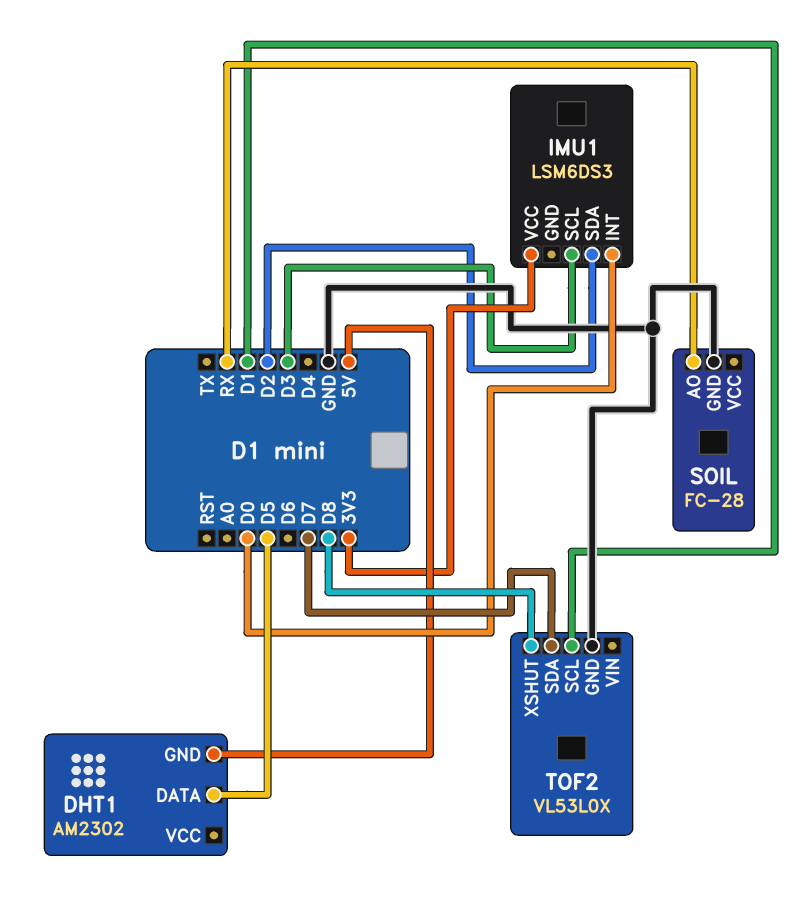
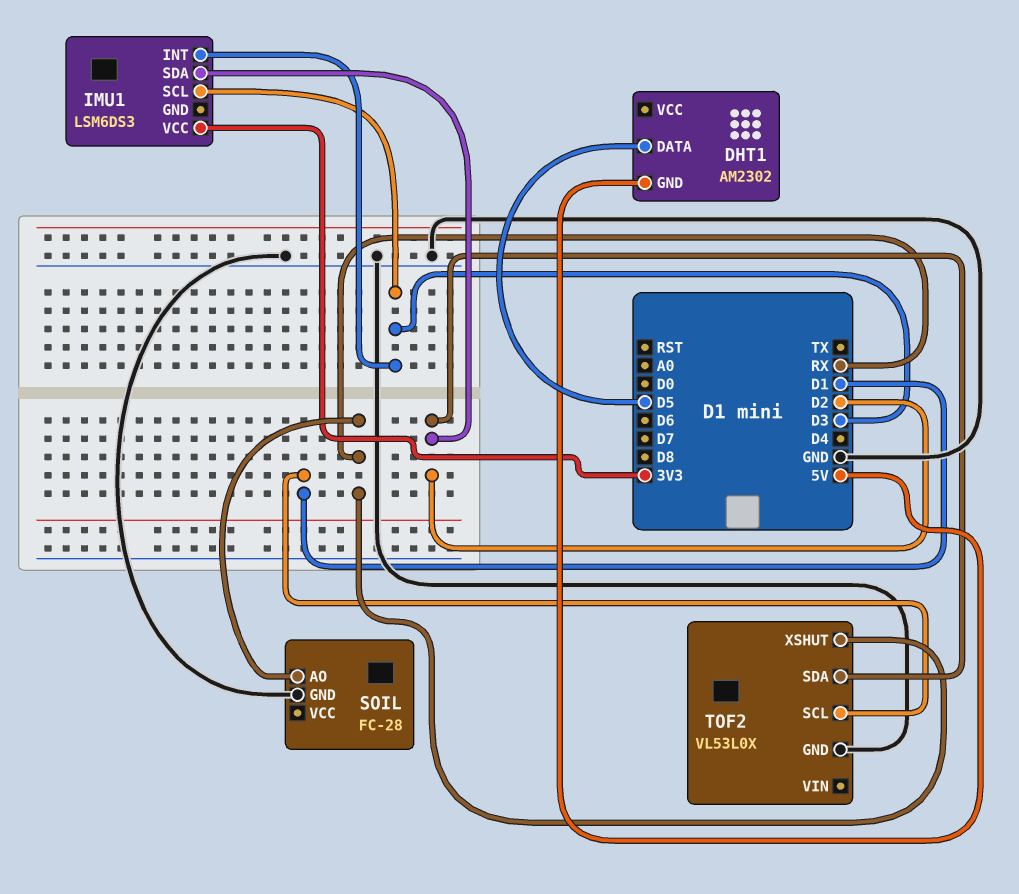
IMU1 pin INT: D0 -> D3
TOF2 pin SDA: D7 -> D2
TOF2 pin XSHUT: D8 -> RX

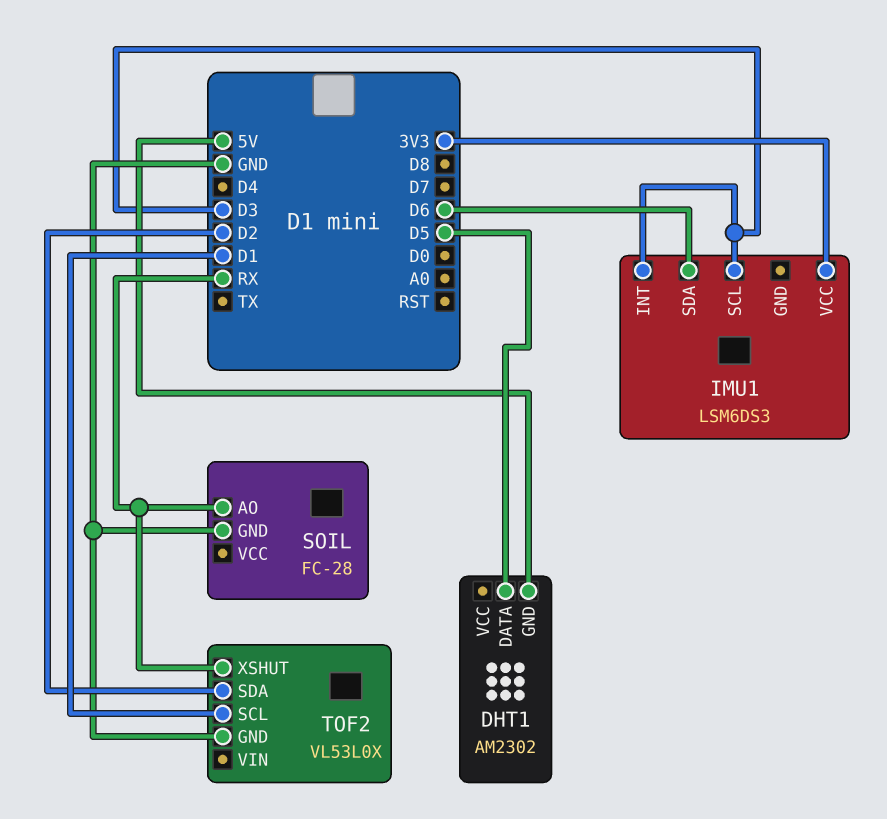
IMU1 pin SDA: D2 -> D6

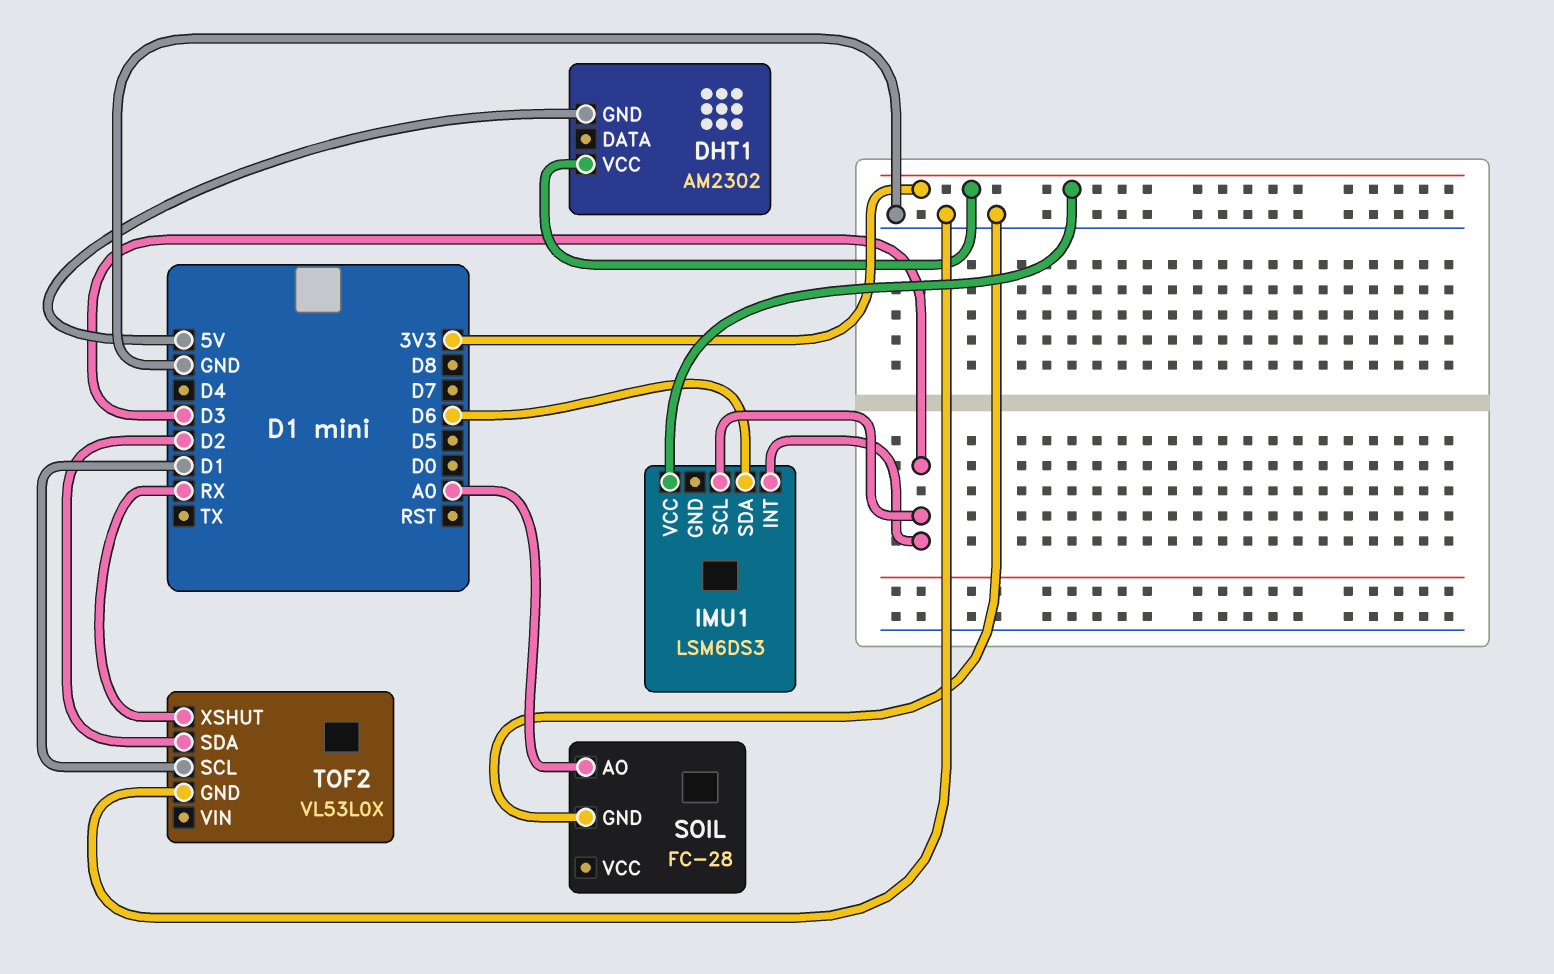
DHT1 pin DATA: D5 -> none
DHT1 pin VCC: none -> 3V3
SOIL pin AO: RX -> A0

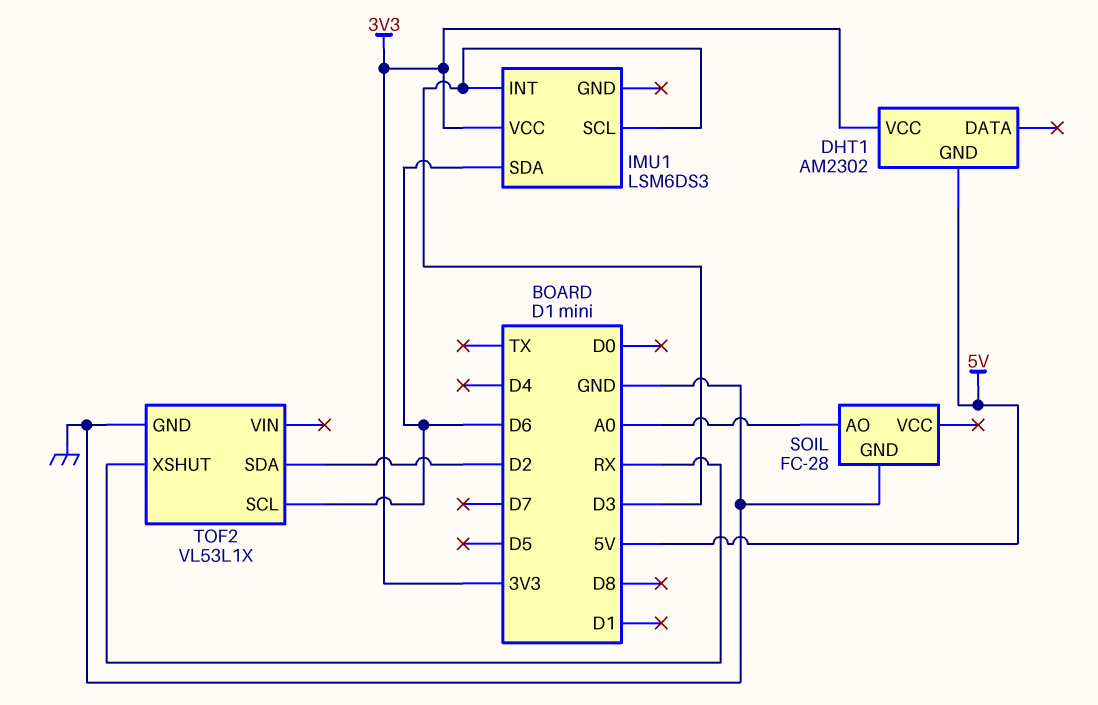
TOF2: VL53L0X -> VL53L1X
TOF2 pin SCL: D1 -> D6

